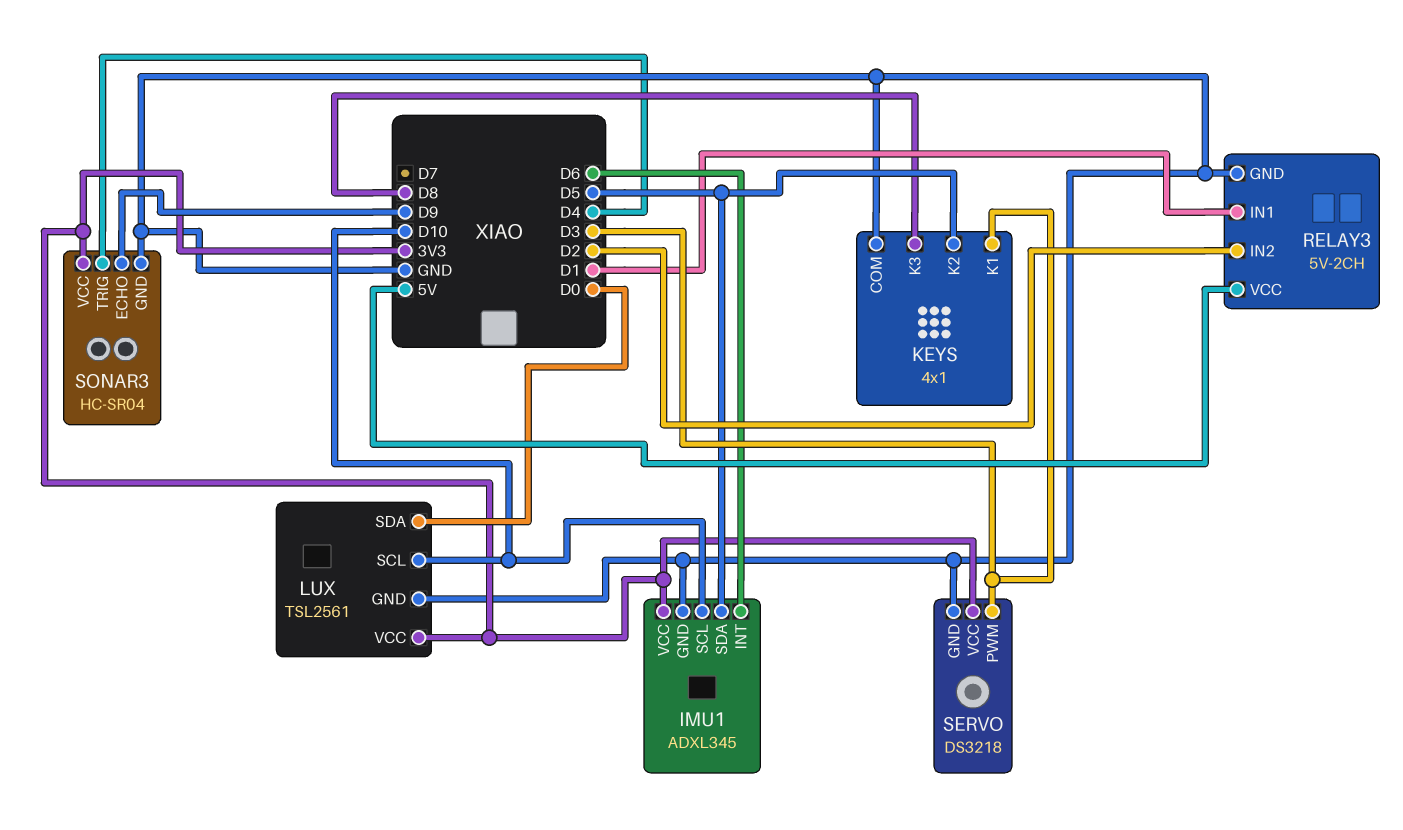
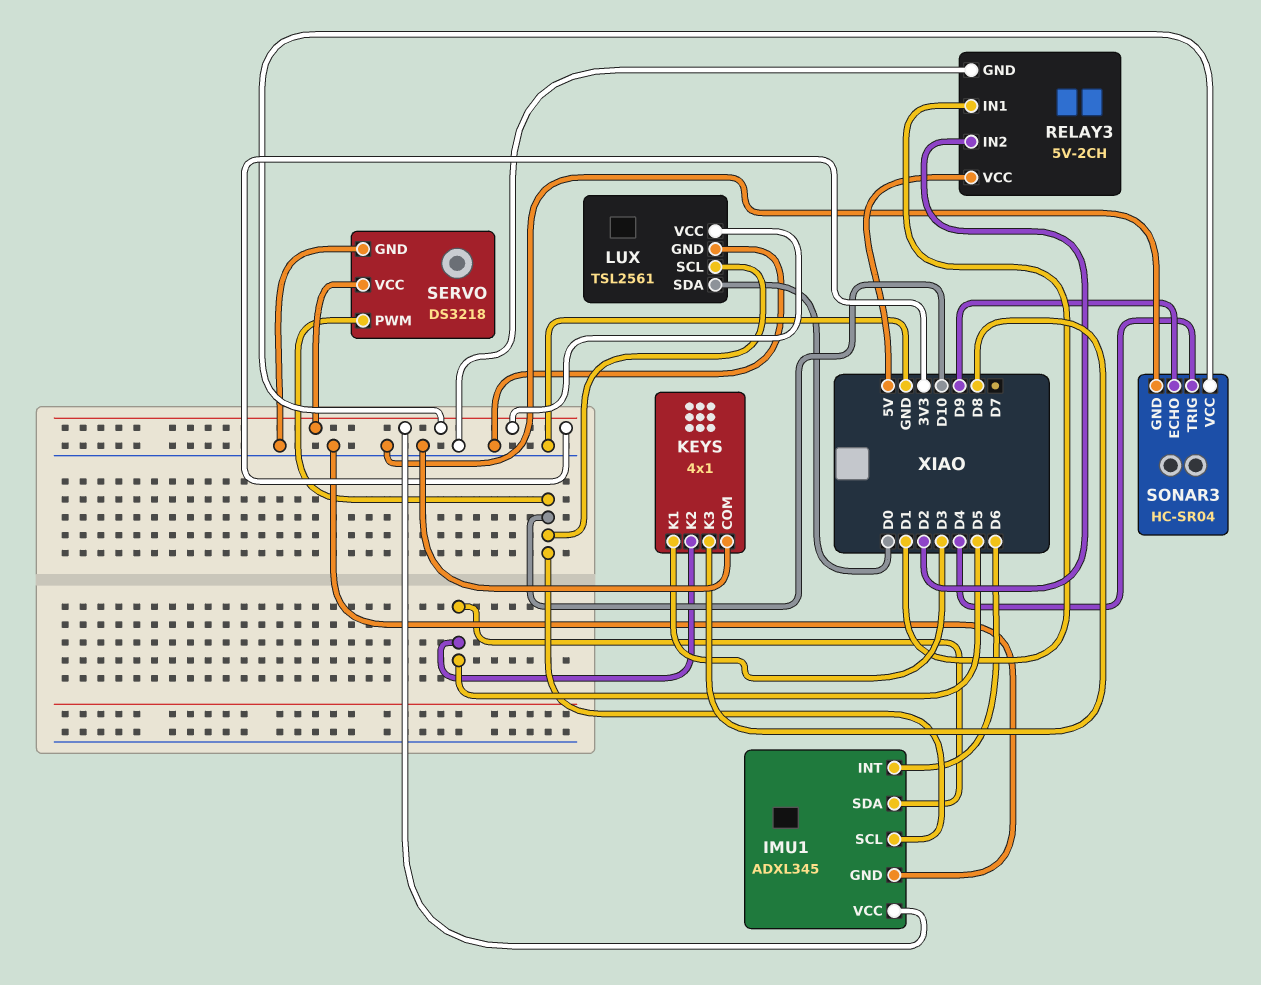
SERVO pin PWM: D3 -> D10

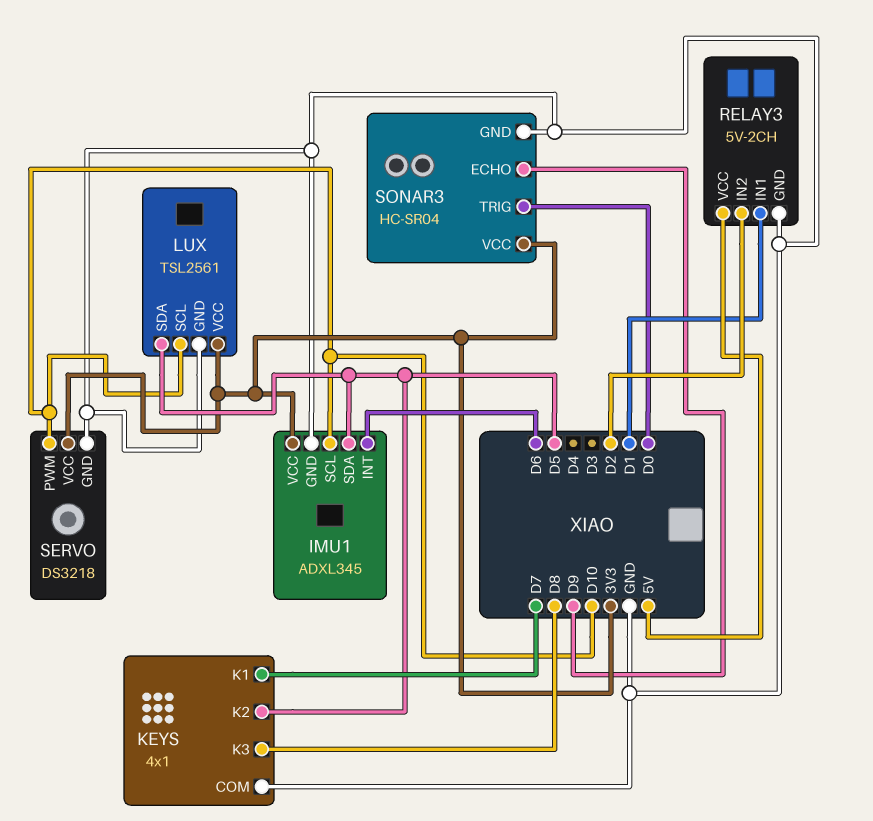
KEYS pin K1: D3 -> D7
LUX pin SDA: D0 -> D5
SONAR3 pin TRIG: D4 -> D0

